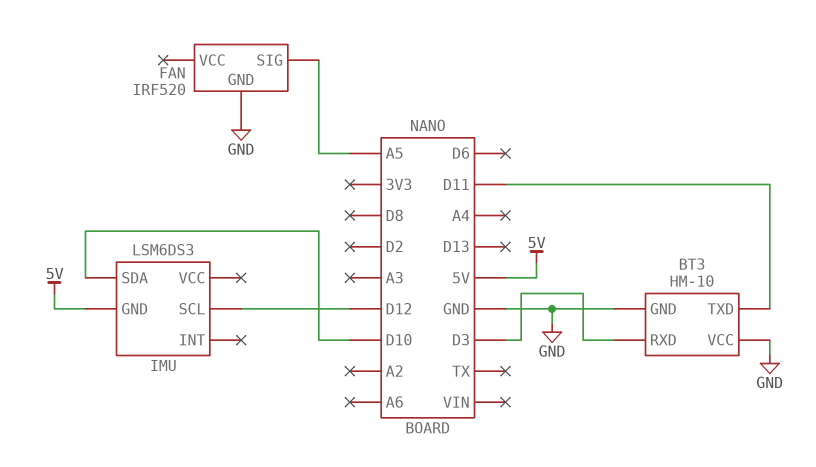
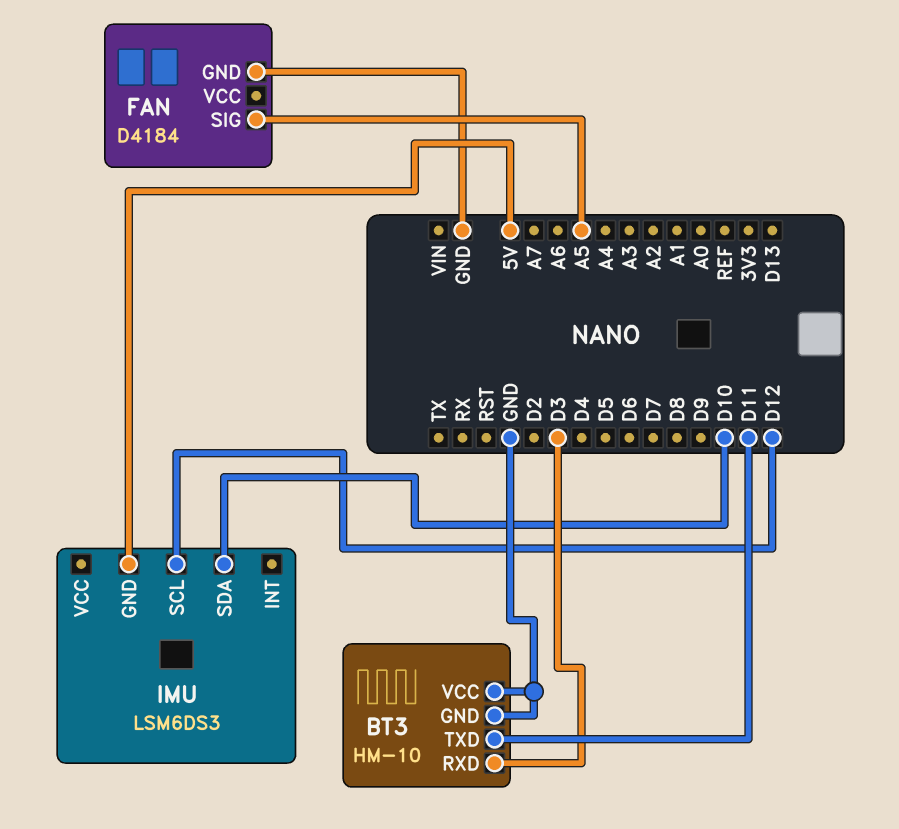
FAN: IRF520 -> D4184

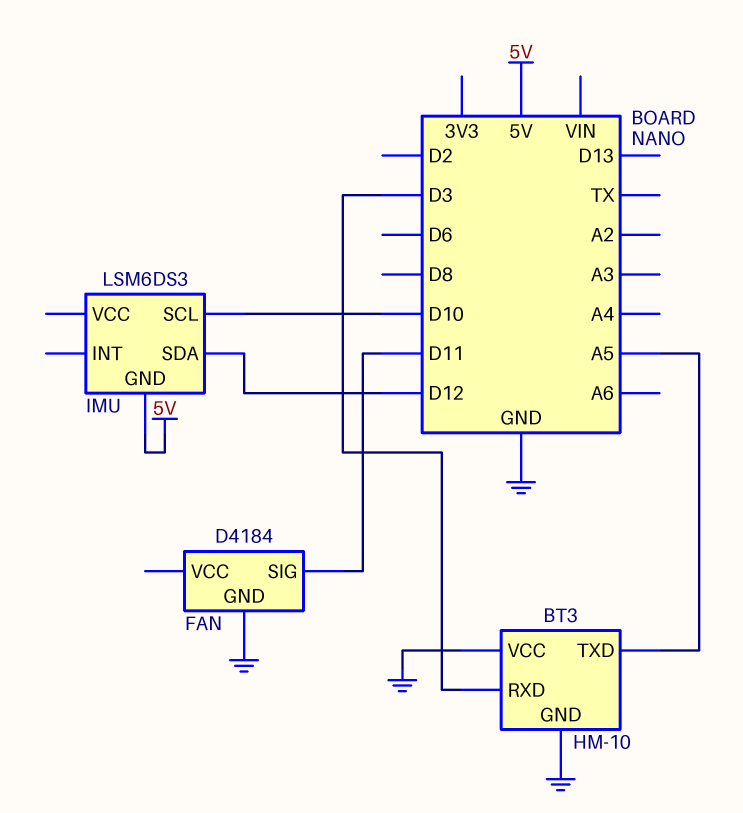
BT3 pin TXD: D11 -> A5
FAN pin SIG: A5 -> D11
IMU pin SCL: D12 -> D10
IMU pin SDA: D10 -> D12

